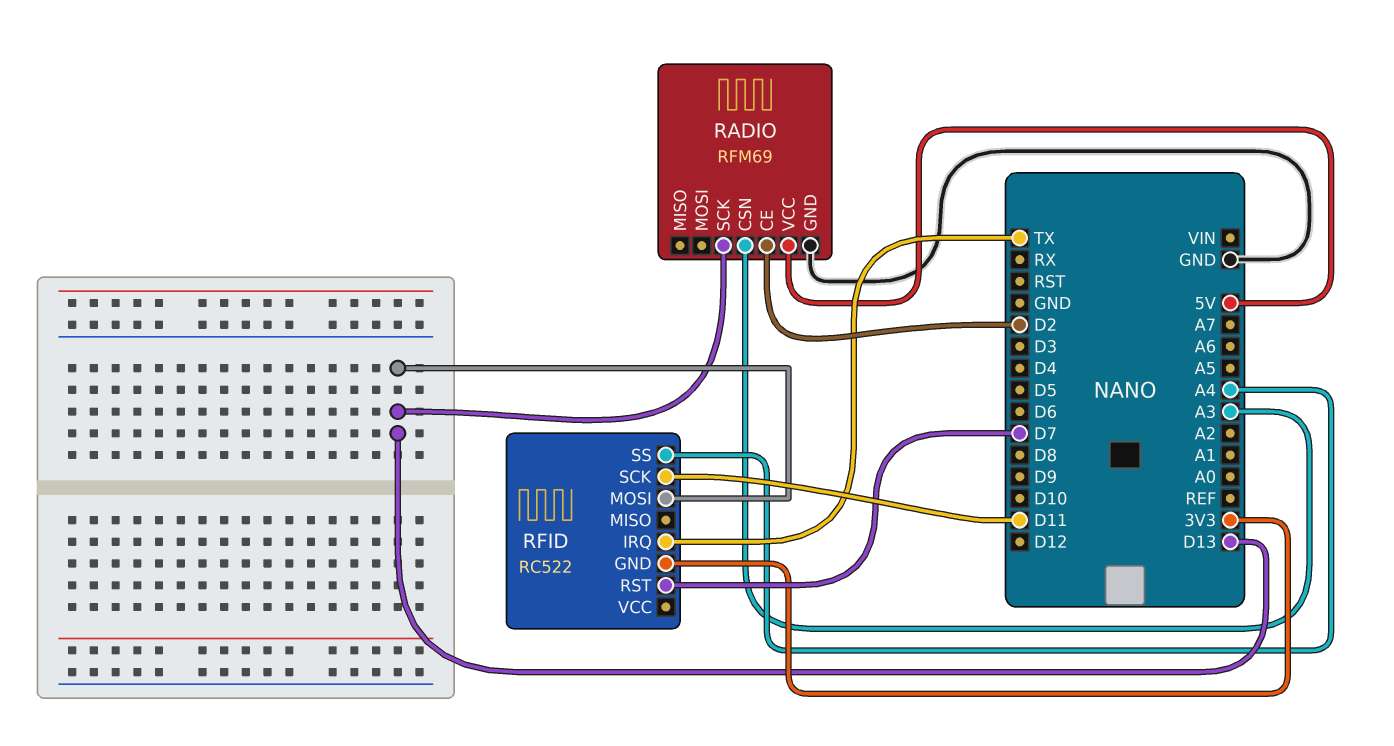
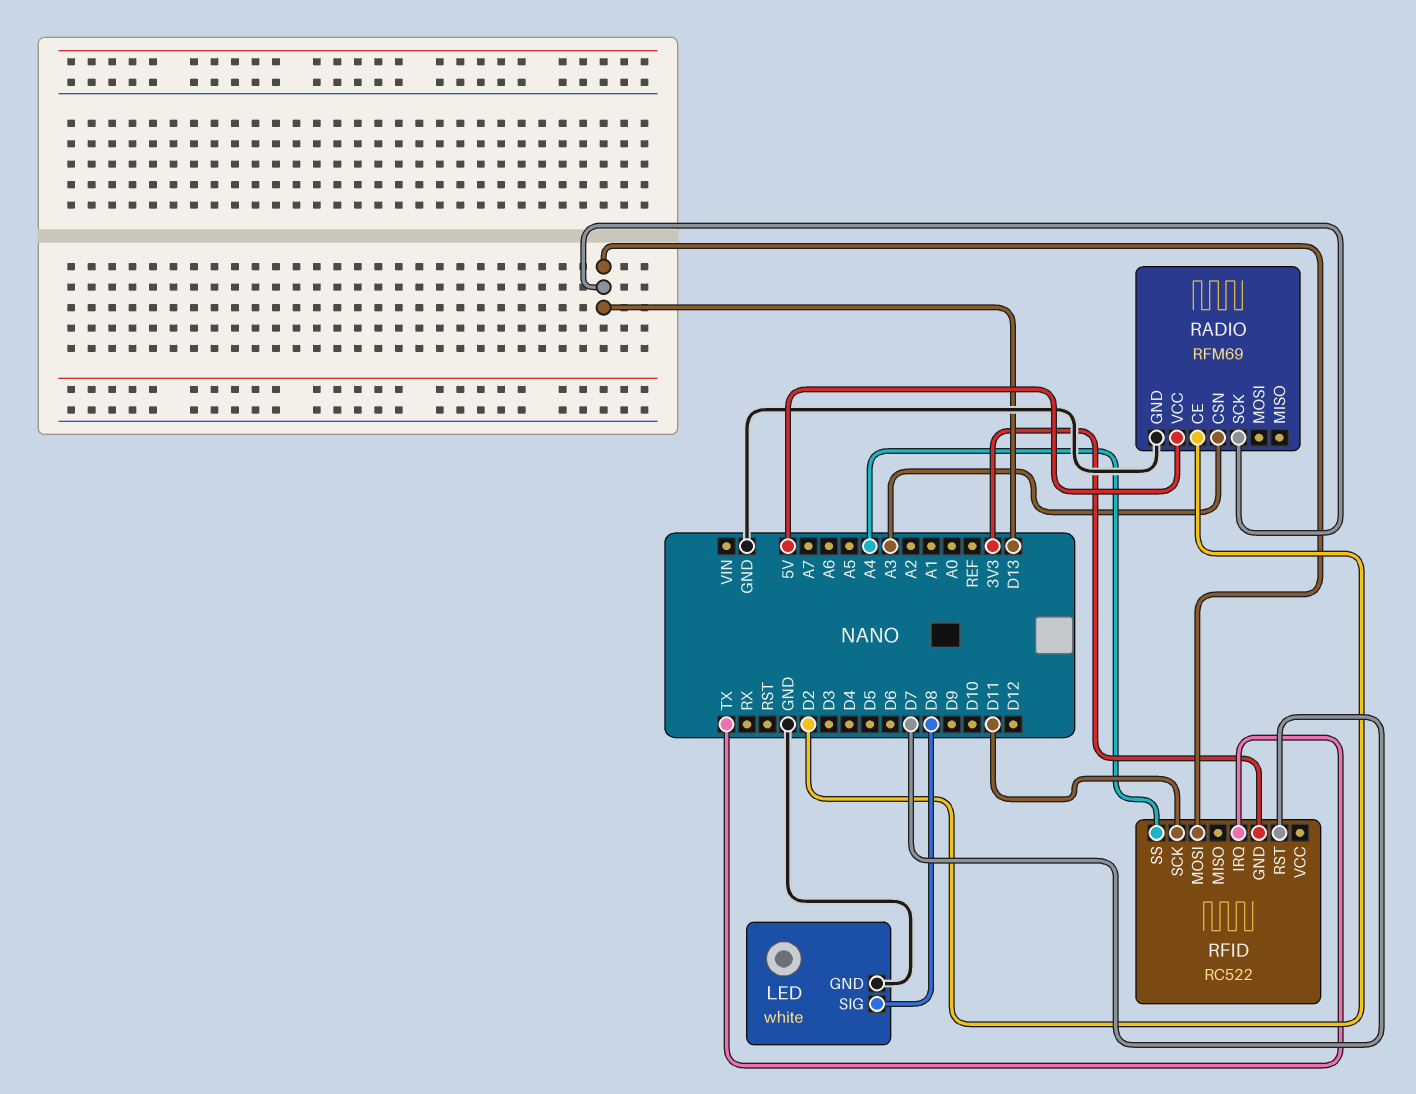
LED: none -> white
LED pin GND: none -> GND
LED pin SIG: none -> D8

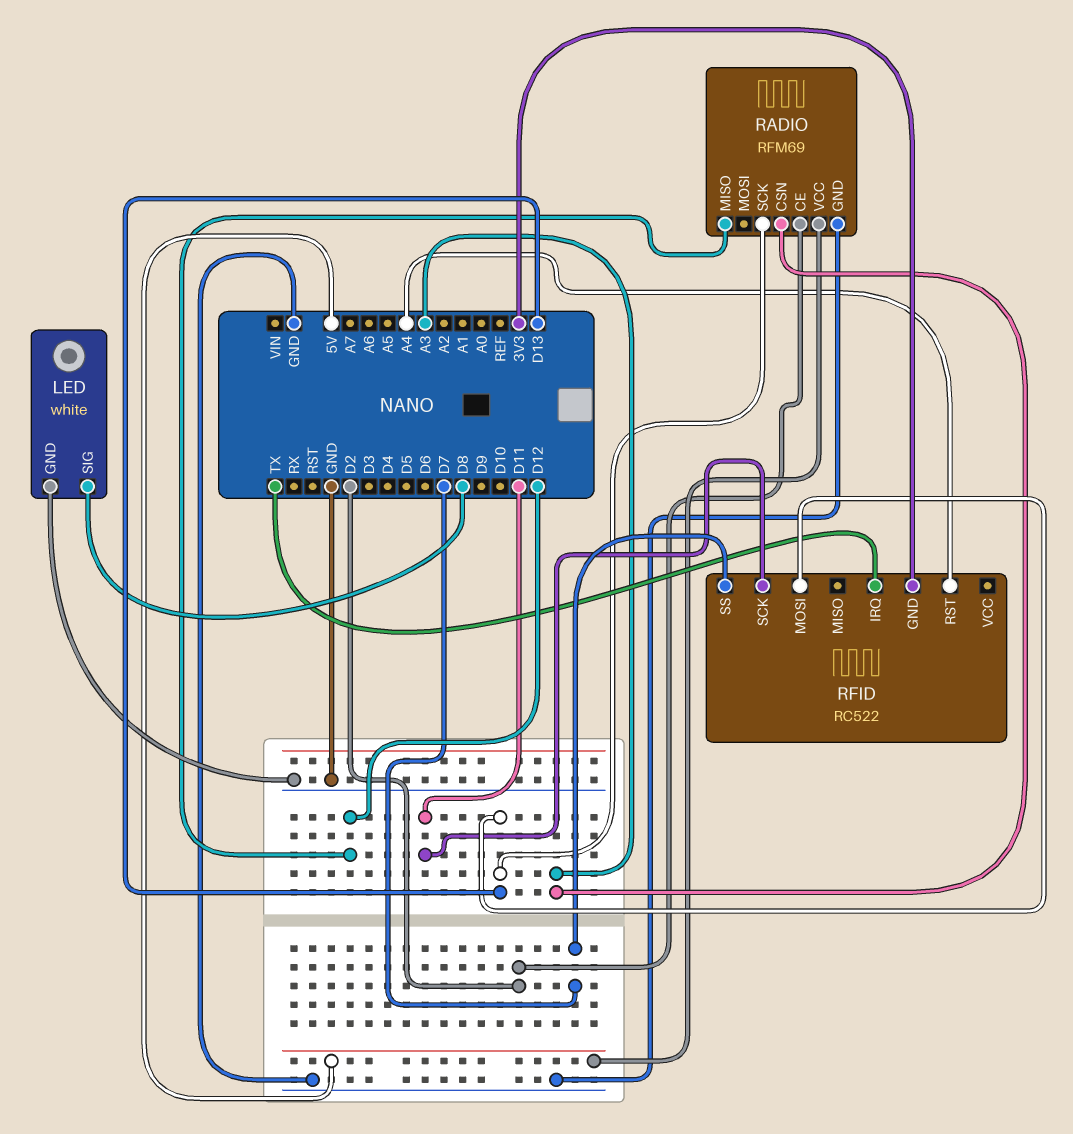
RADIO pin MISO: none -> D12
RFID pin RST: D7 -> A4
RFID pin SS: A4 -> D7

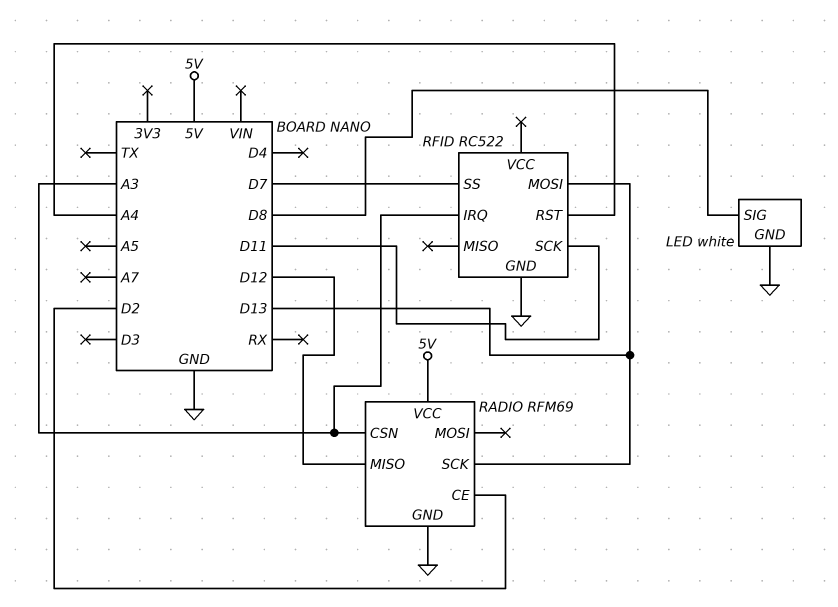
RFID pin GND: 3V3 -> GND
RFID pin IRQ: TX -> A3

